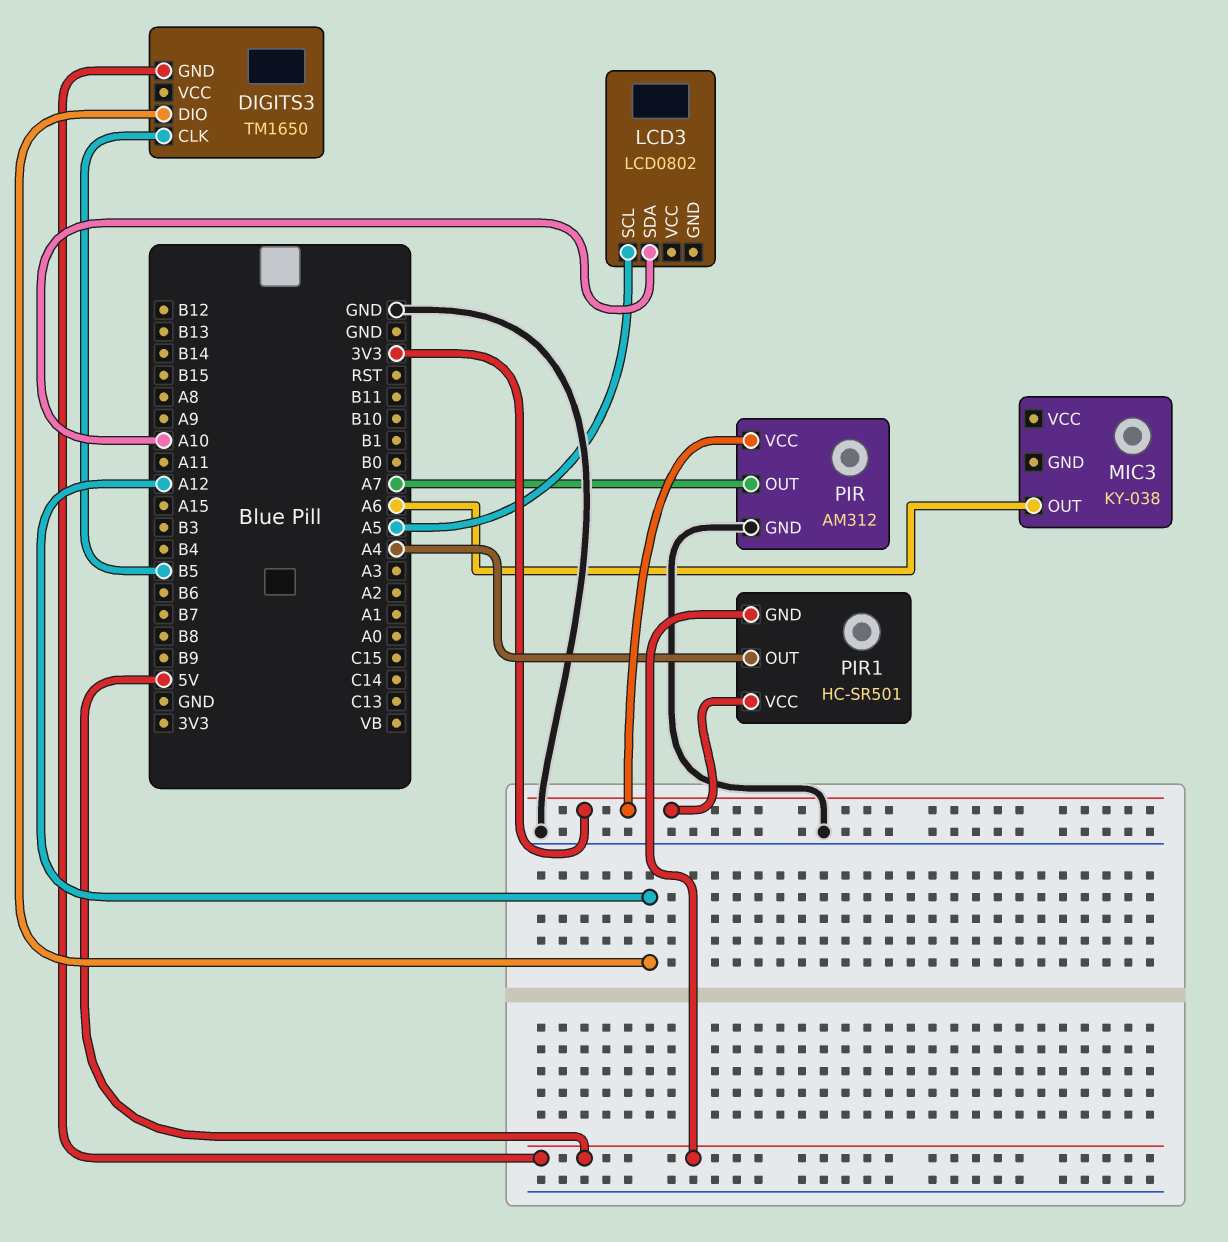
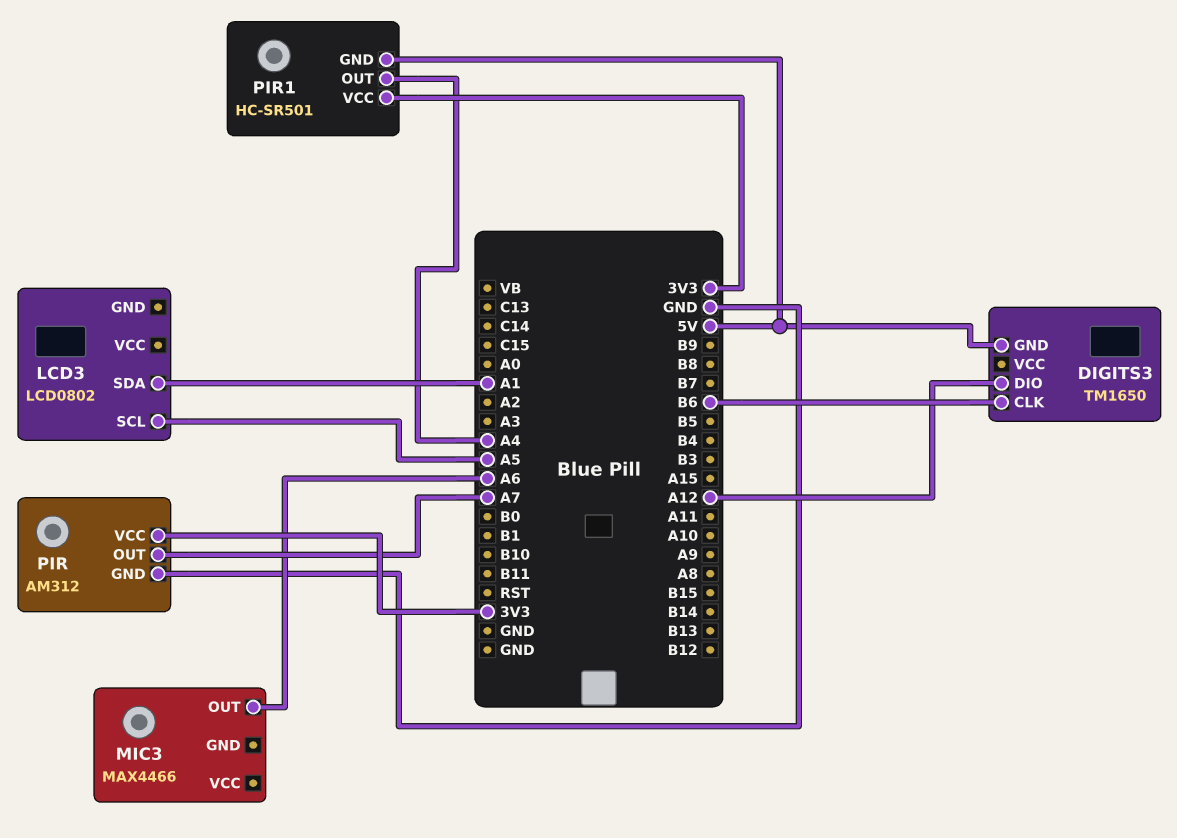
DIGITS3 pin CLK: B5 -> B6
LCD3 pin SDA: A10 -> A1
MIC3: KY-038 -> MAX4466

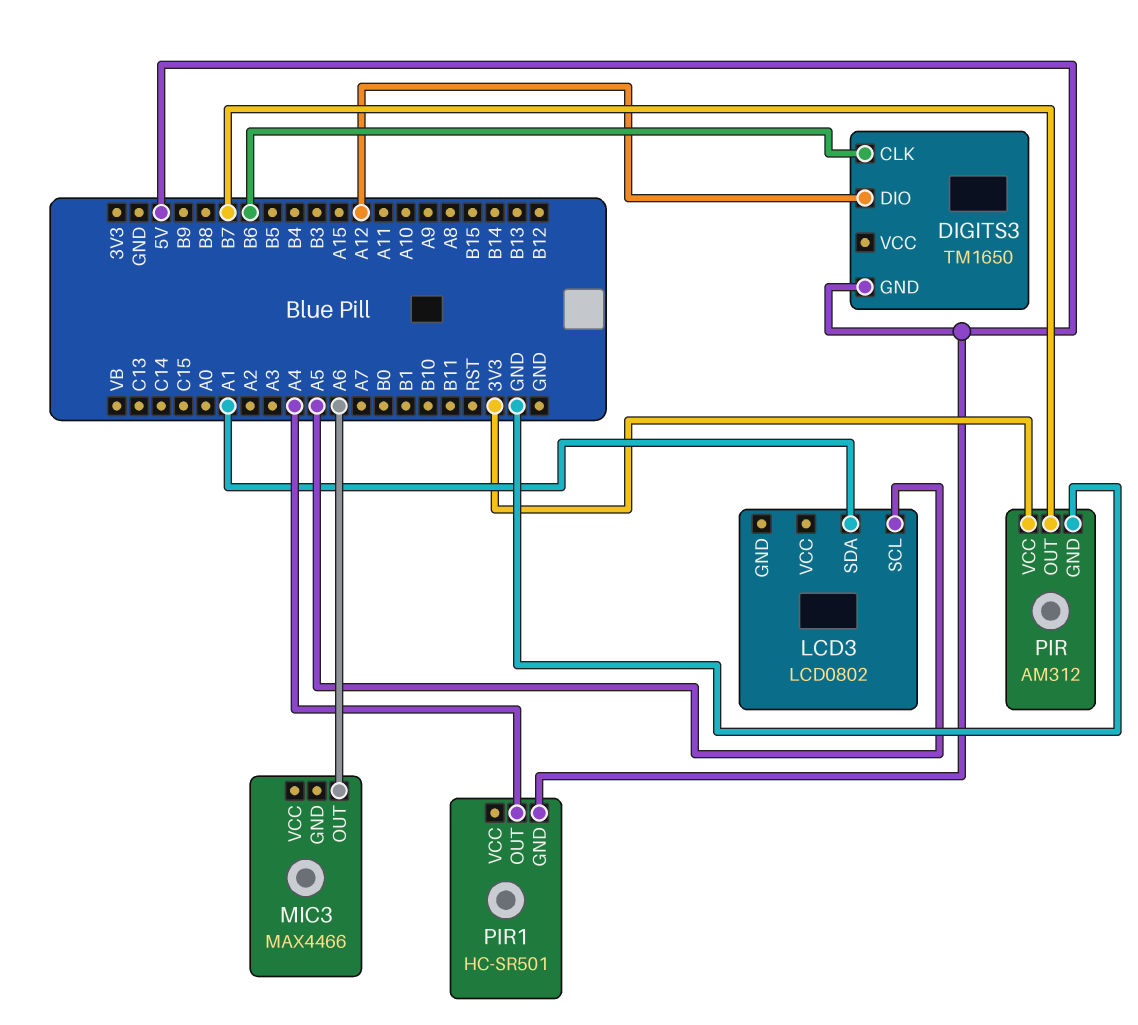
PIR pin OUT: A7 -> B7
PIR1 pin VCC: 3V3 -> none

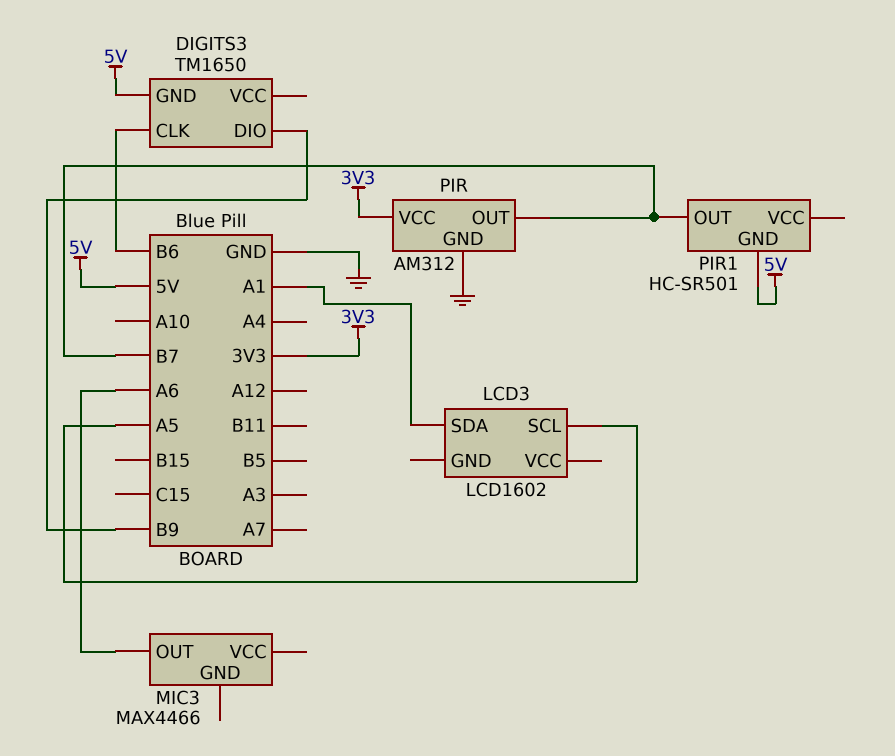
DIGITS3 pin DIO: A12 -> B9
LCD3: LCD0802 -> LCD1602
PIR1 pin OUT: A4 -> B7

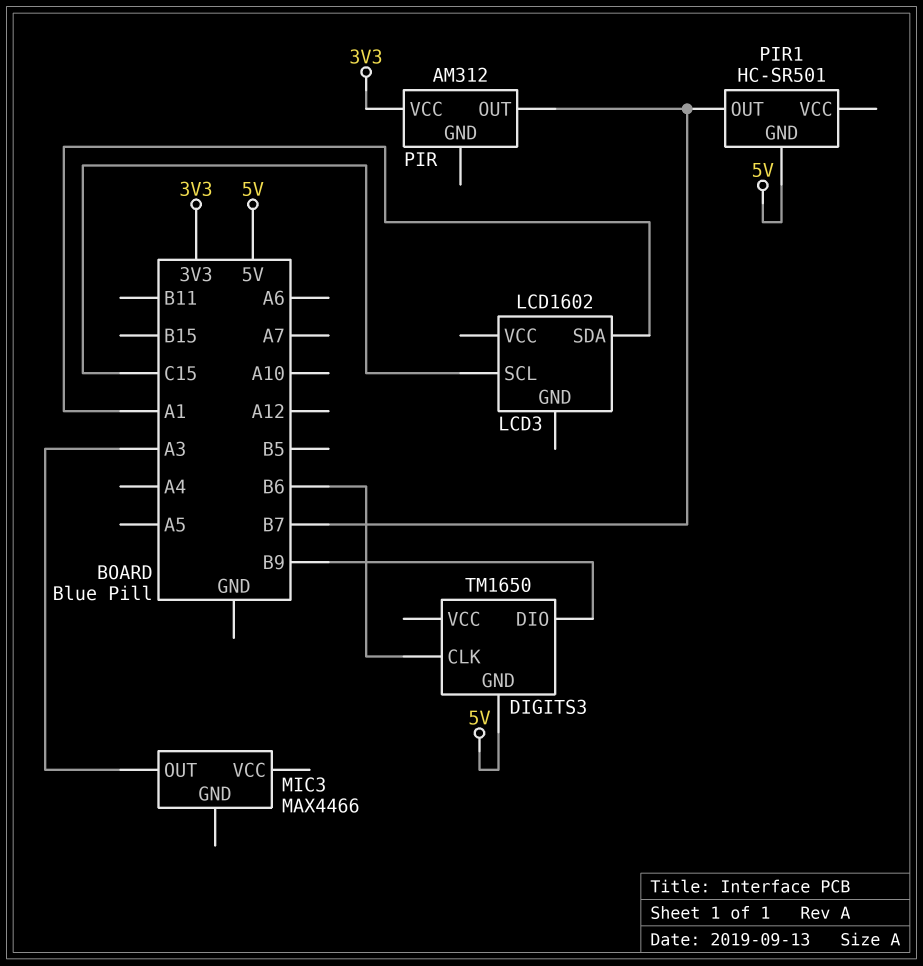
LCD3 pin SCL: A5 -> C15
MIC3 pin OUT: A6 -> A3
PIR pin GND: GND -> none

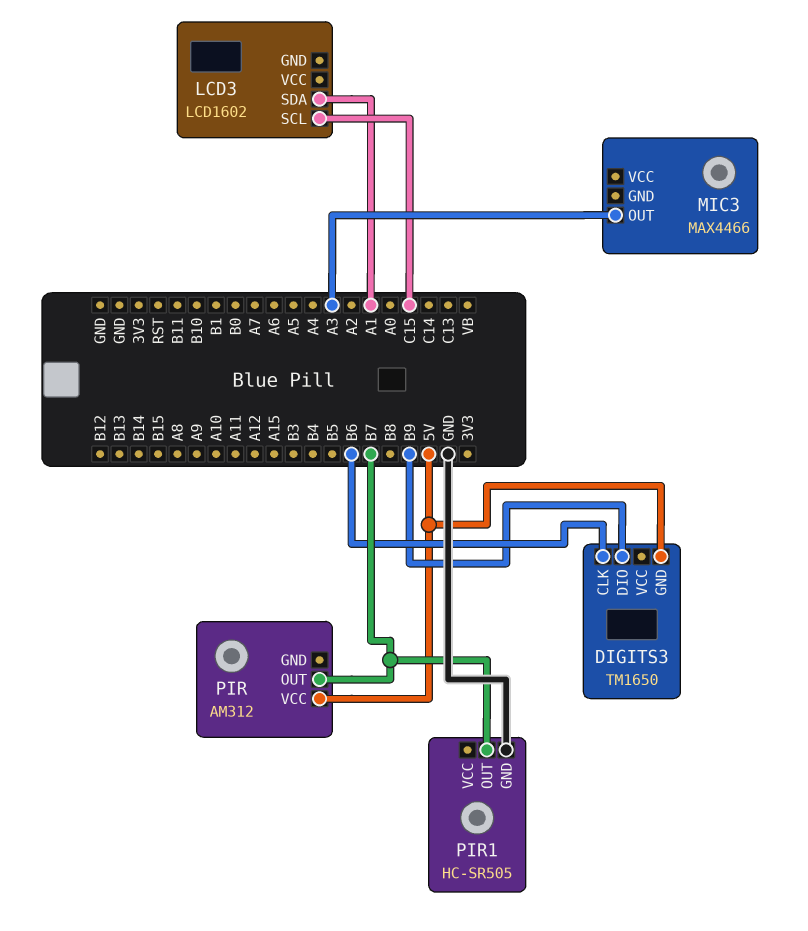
PIR pin VCC: 3V3 -> 5V
PIR1: HC-SR501 -> HC-SR505
PIR1 pin GND: 5V -> GND

